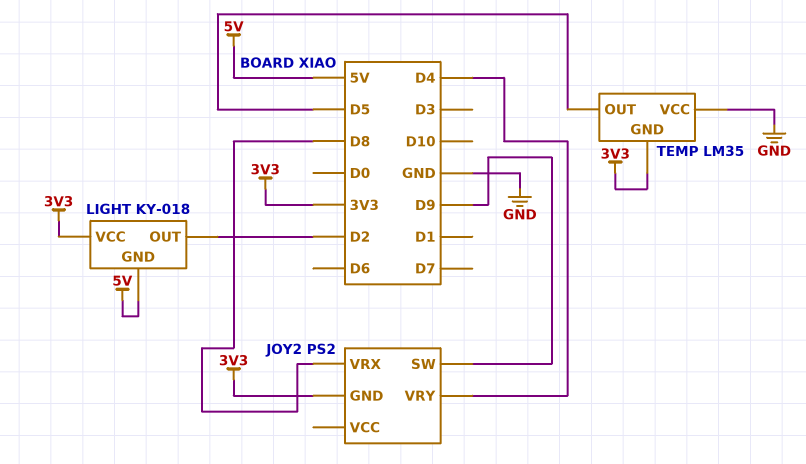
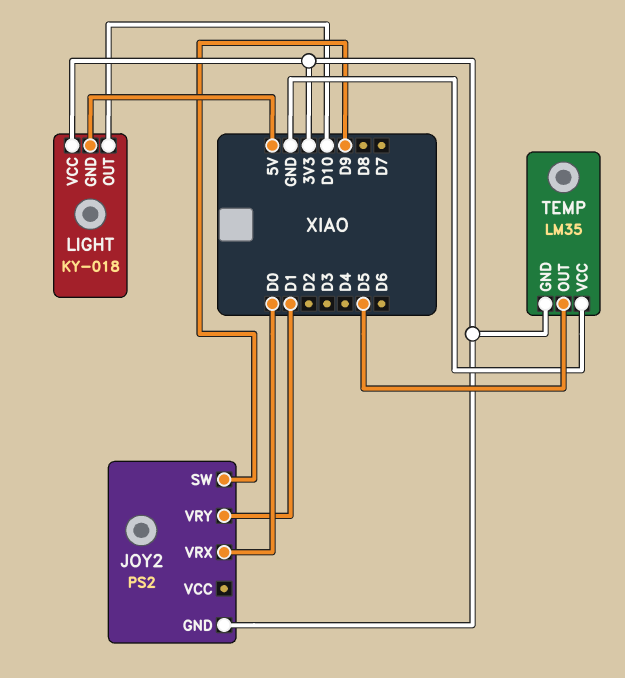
JOY2 pin VRX: D8 -> D0
JOY2 pin VRY: D4 -> D1
LIGHT pin OUT: D2 -> D10

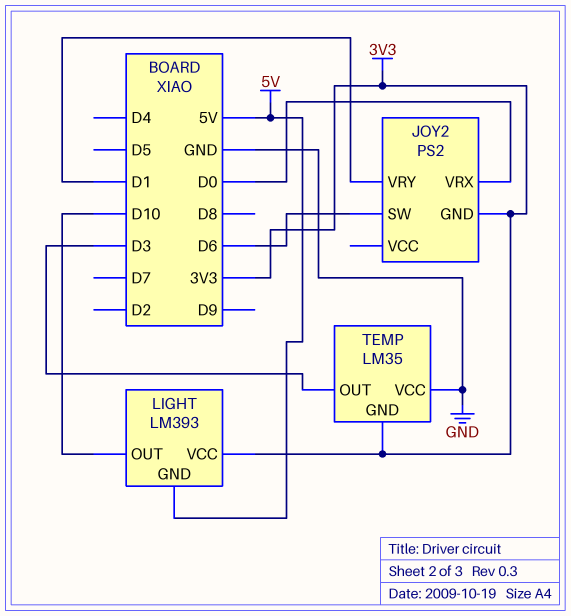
JOY2 pin SW: D9 -> D6
LIGHT: KY-018 -> LM393
TEMP pin OUT: D5 -> D3

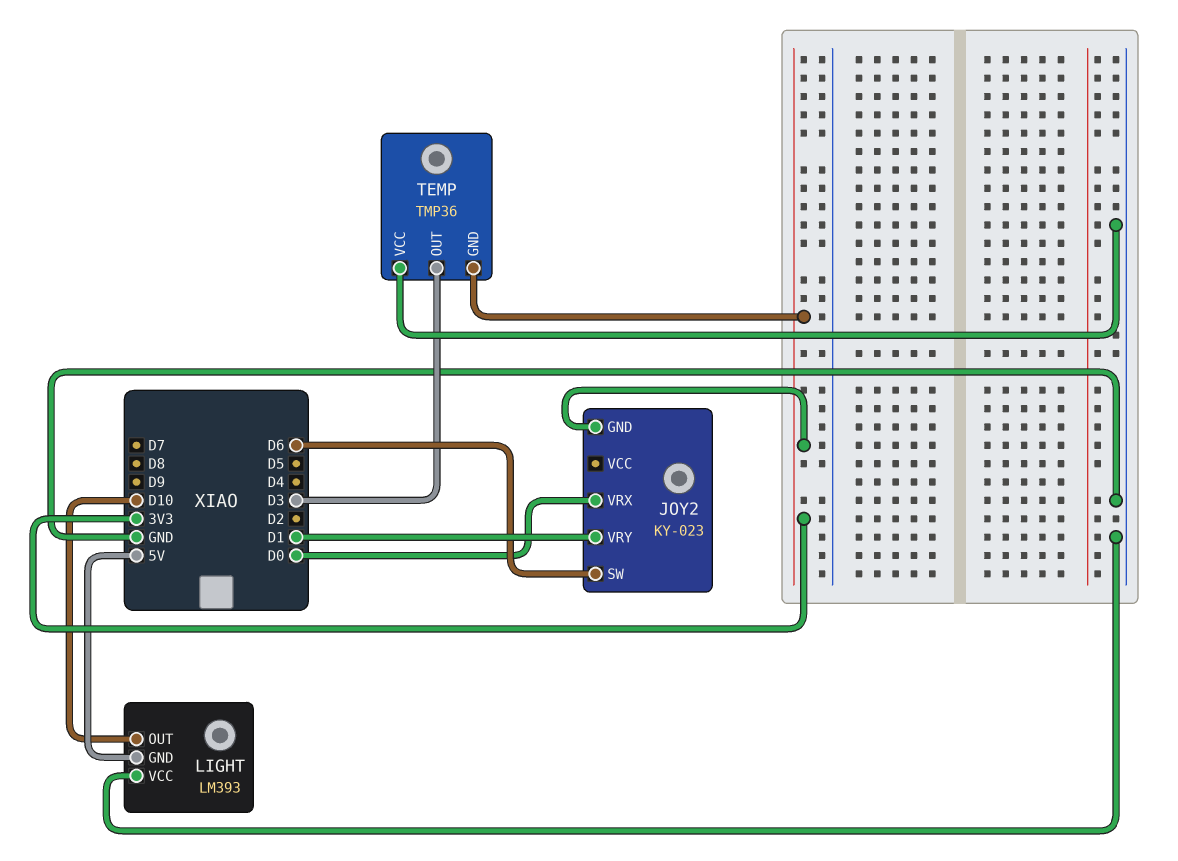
JOY2: PS2 -> KY-023
LIGHT pin VCC: 3V3 -> GND
TEMP: LM35 -> TMP36

